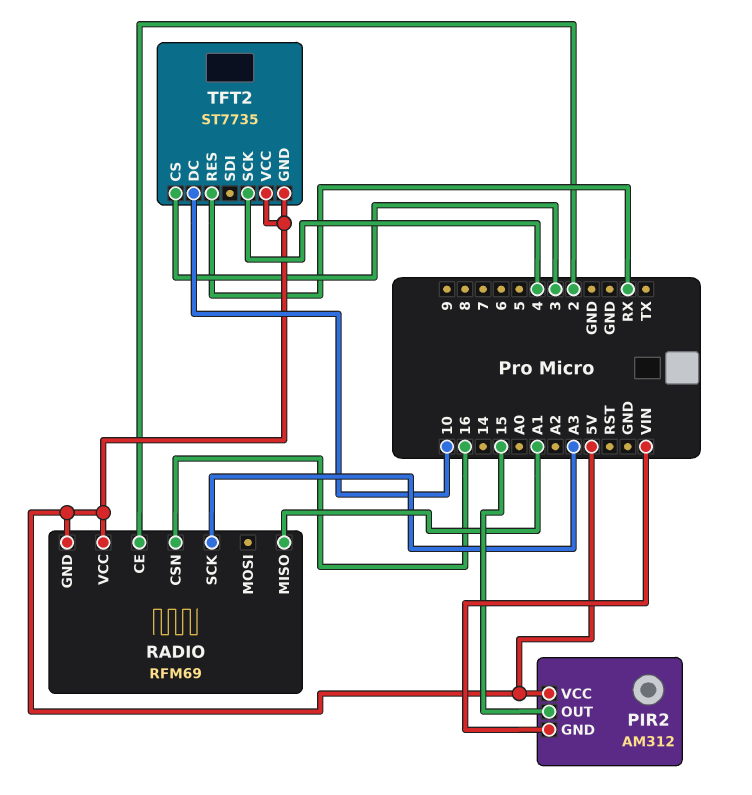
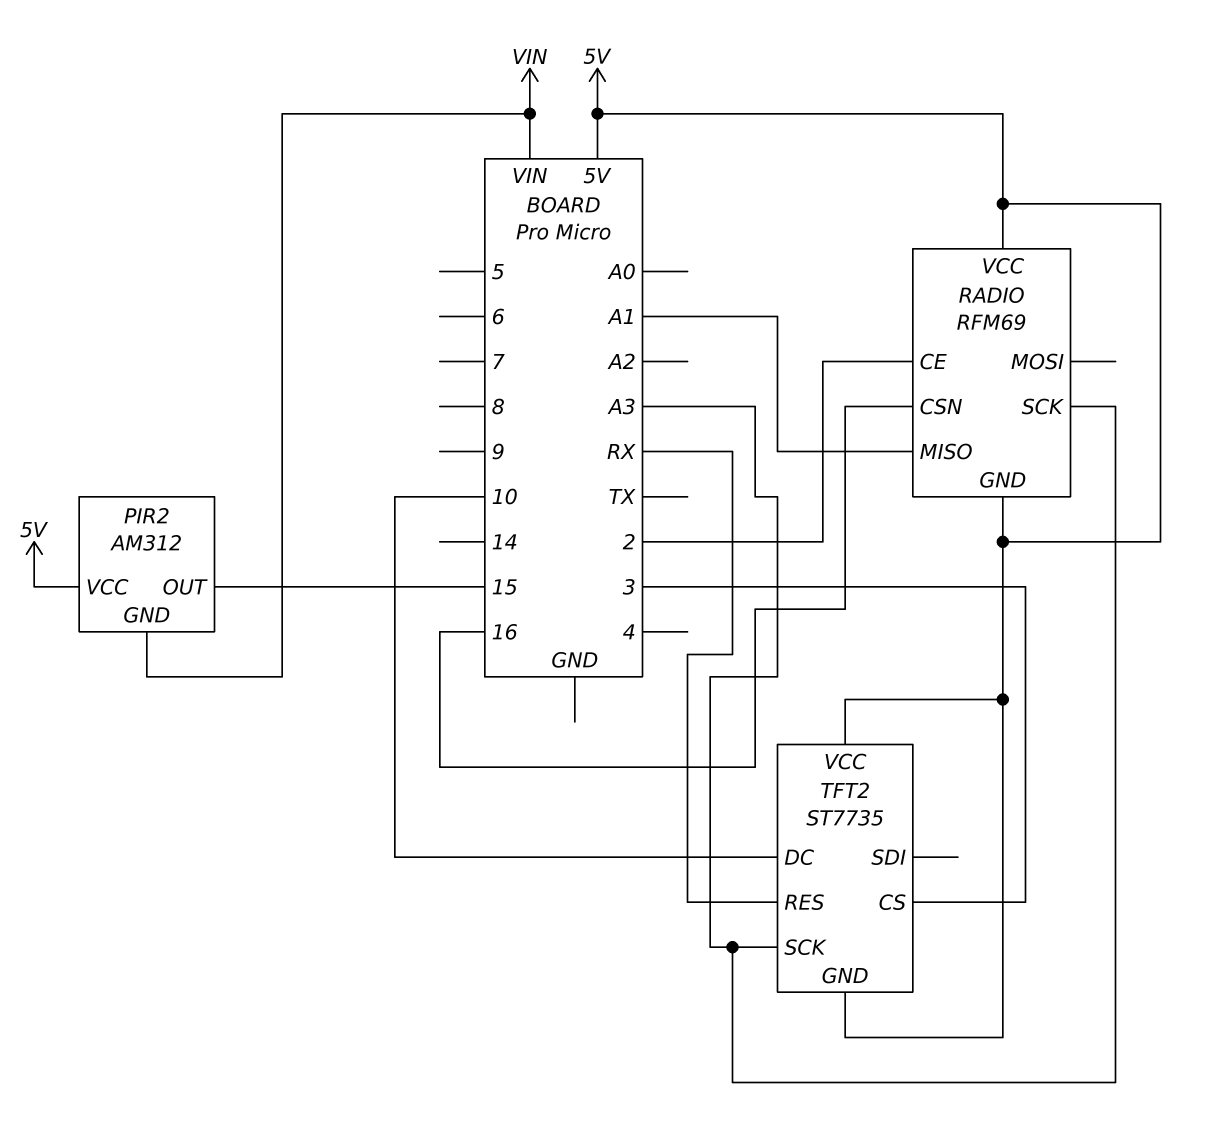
TFT2 pin SCK: 4 -> A3

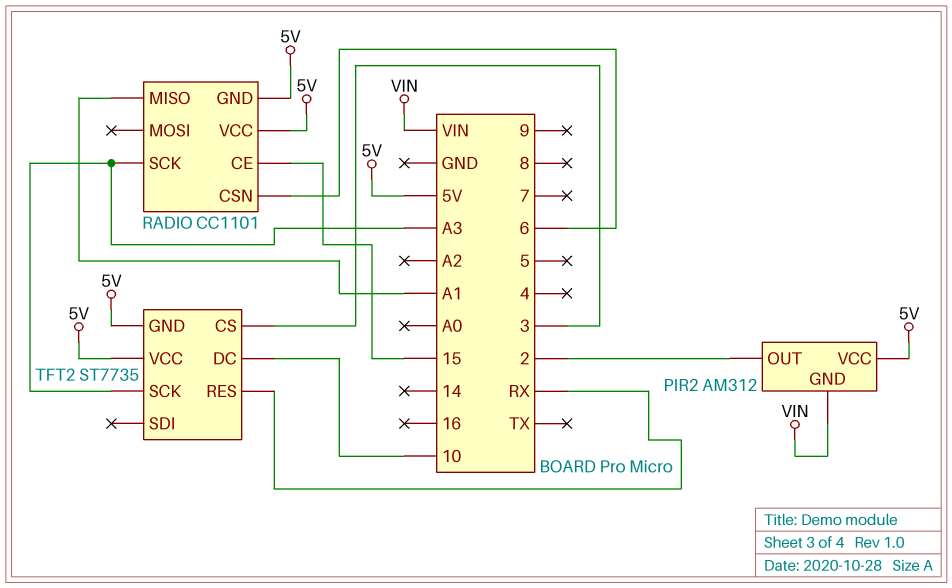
PIR2 pin OUT: 15 -> 2
RADIO: RFM69 -> CC1101
RADIO pin CE: 2 -> 15
RADIO pin CSN: 16 -> 6

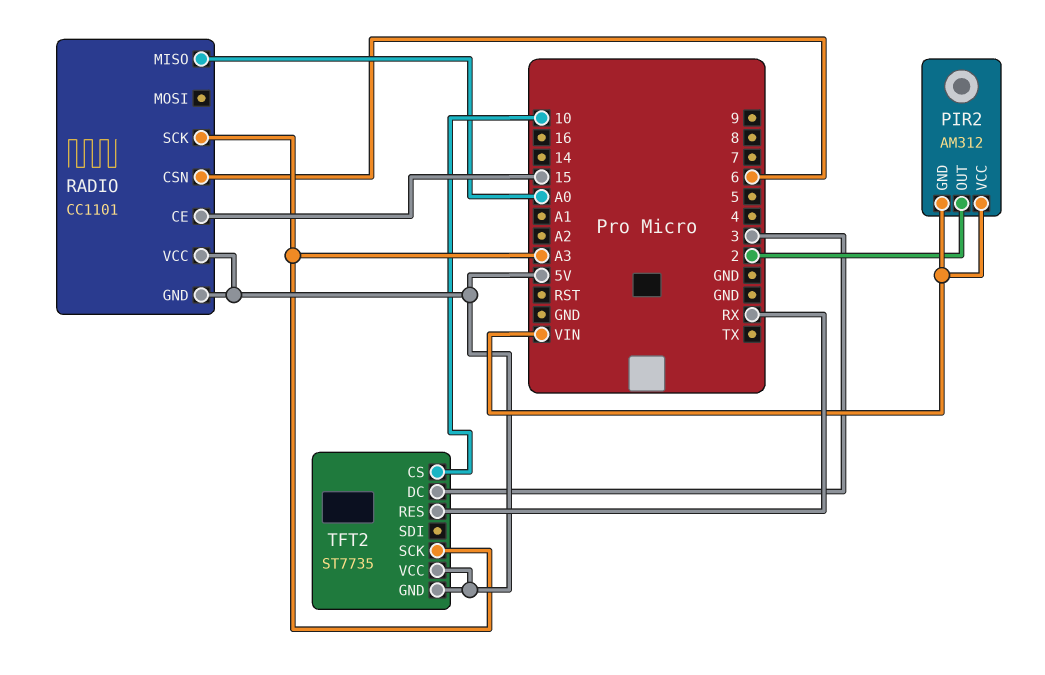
PIR2 pin VCC: 5V -> VIN
RADIO pin MISO: A1 -> A0
TFT2 pin CS: 3 -> 10
TFT2 pin DC: 10 -> 3

